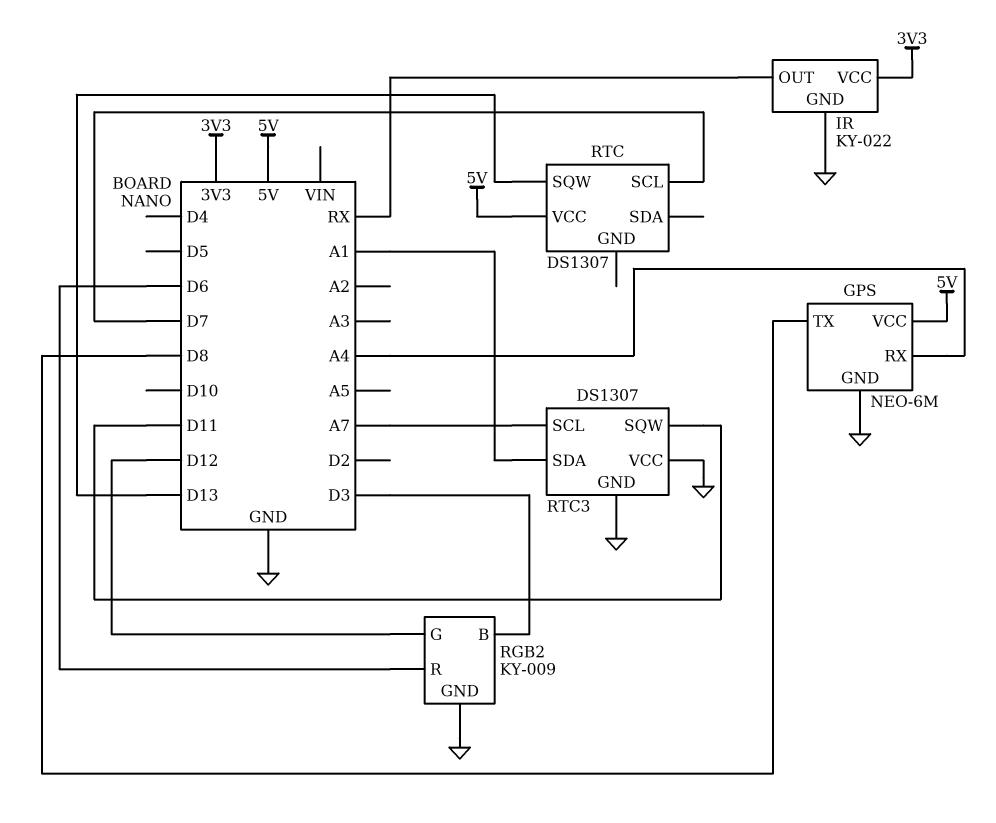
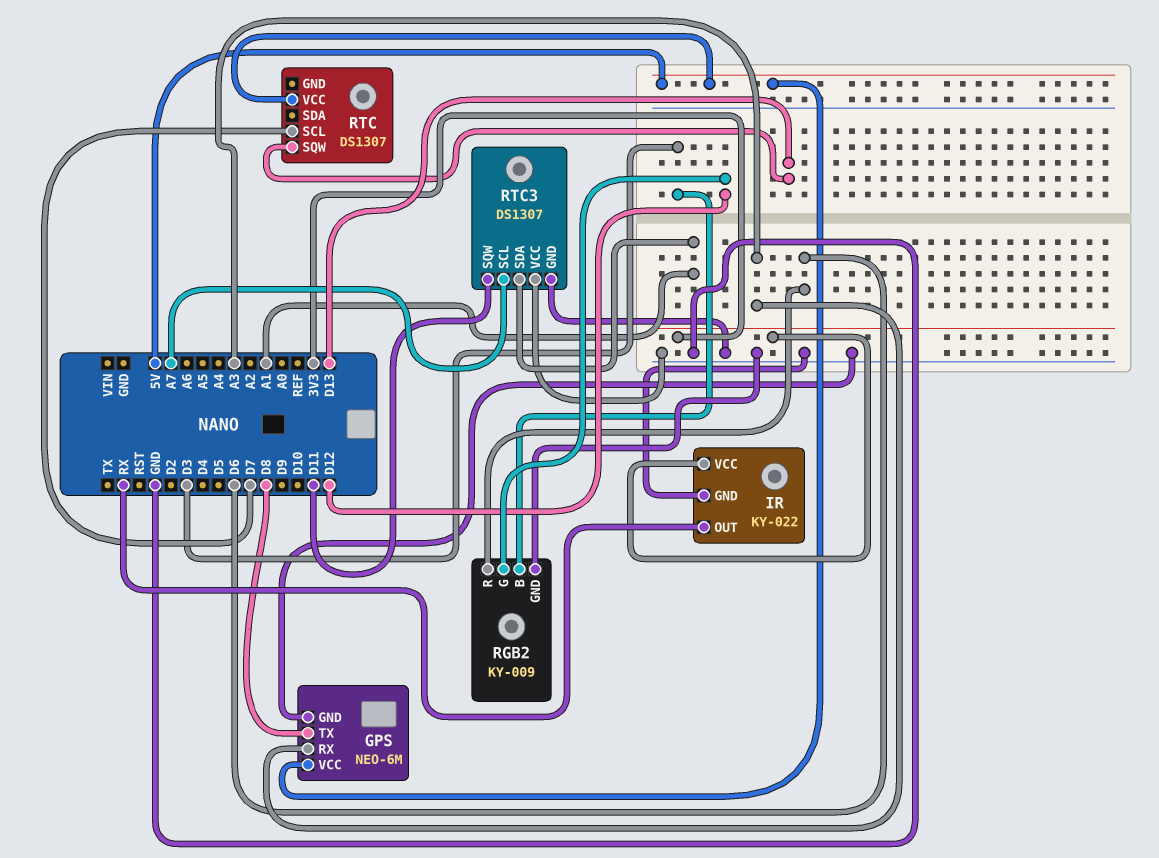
GPS pin RX: A4 -> A3

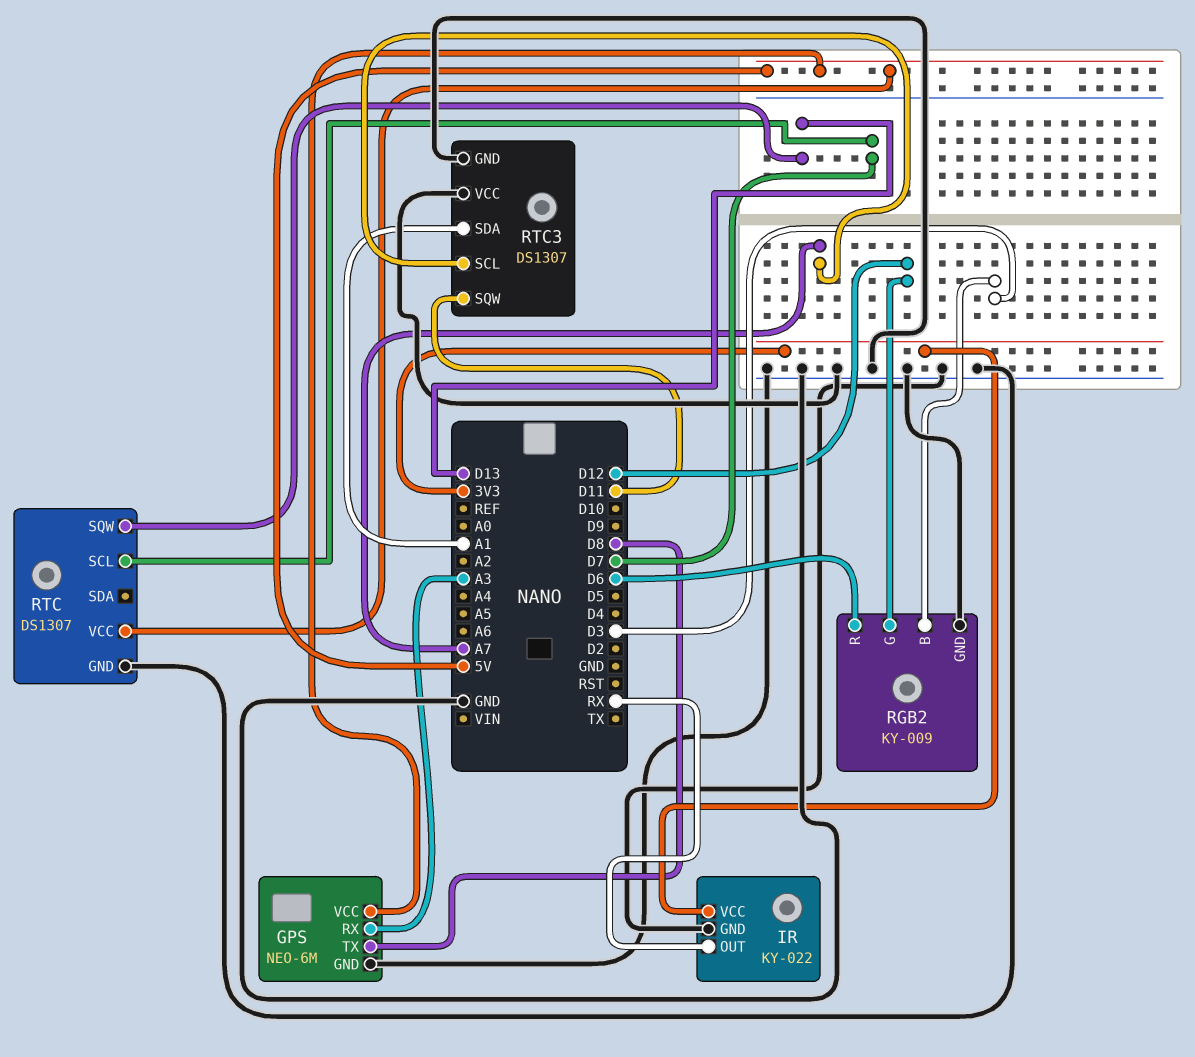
RTC pin GND: none -> GND

